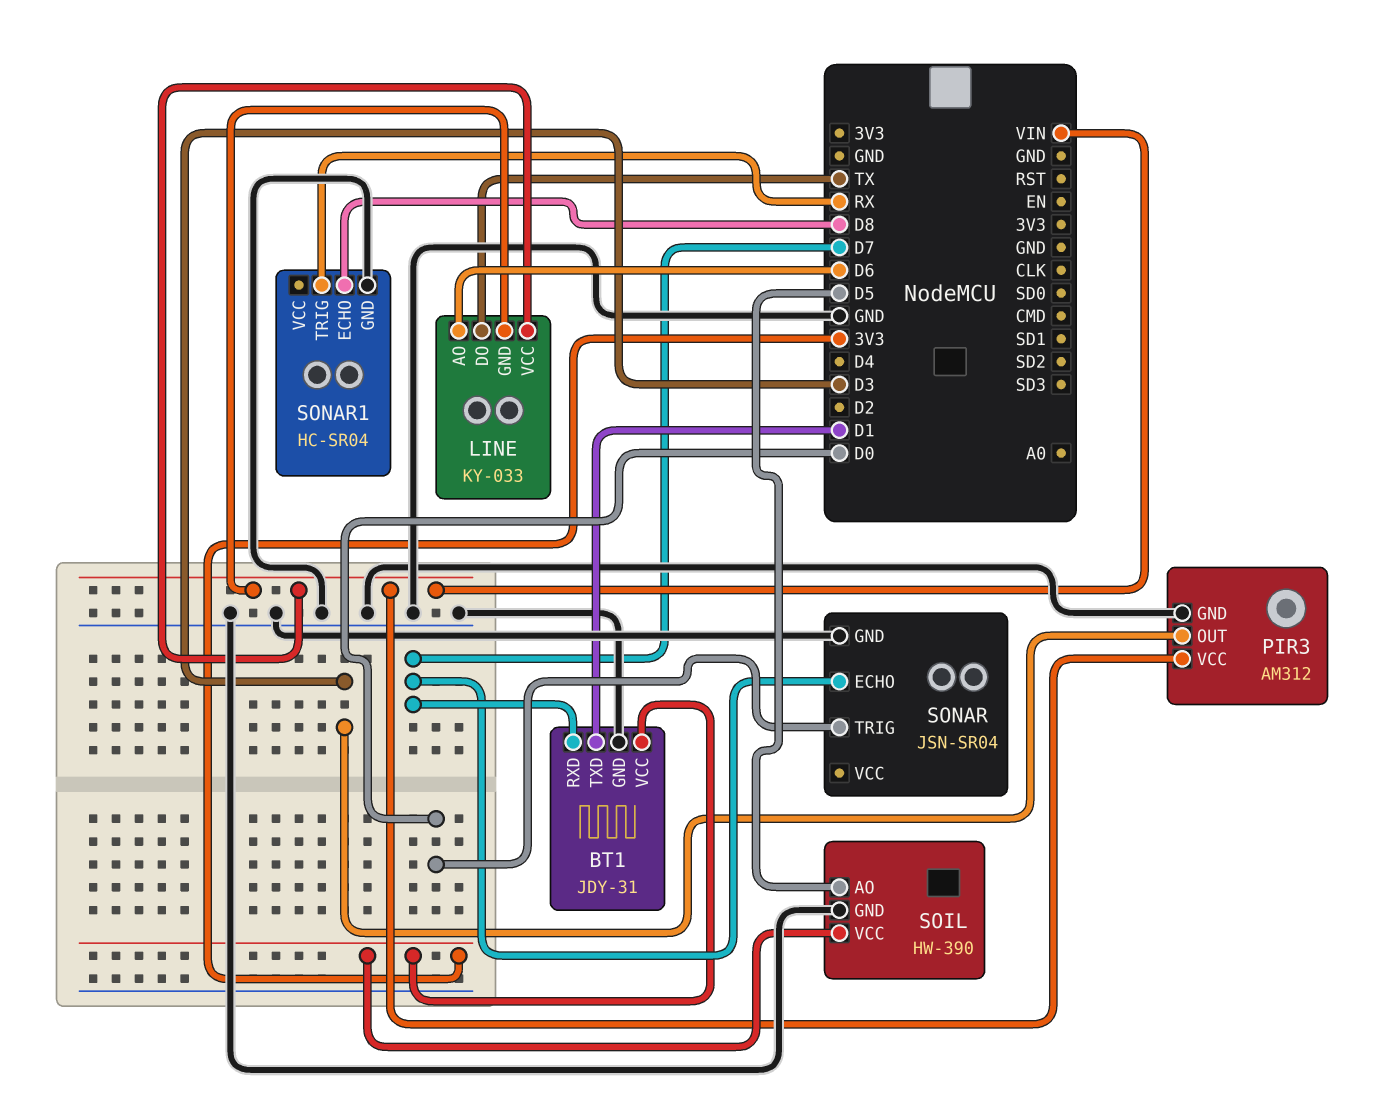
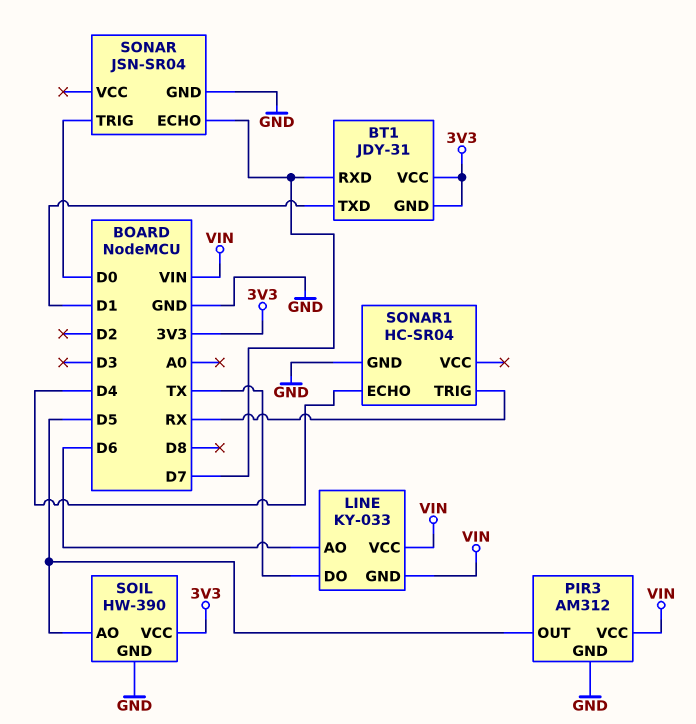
BT1 pin GND: GND -> 3V3
PIR3 pin OUT: D3 -> D5
SONAR1 pin ECHO: D8 -> D4

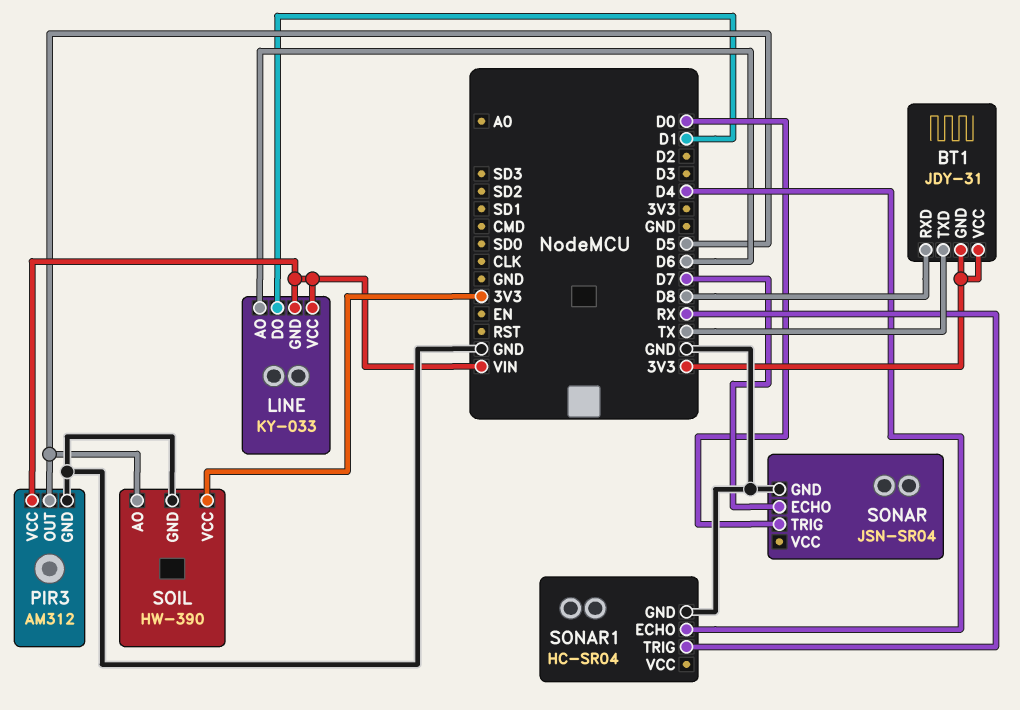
BT1 pin RXD: D7 -> D8
BT1 pin TXD: D1 -> TX
LINE pin DO: TX -> D1

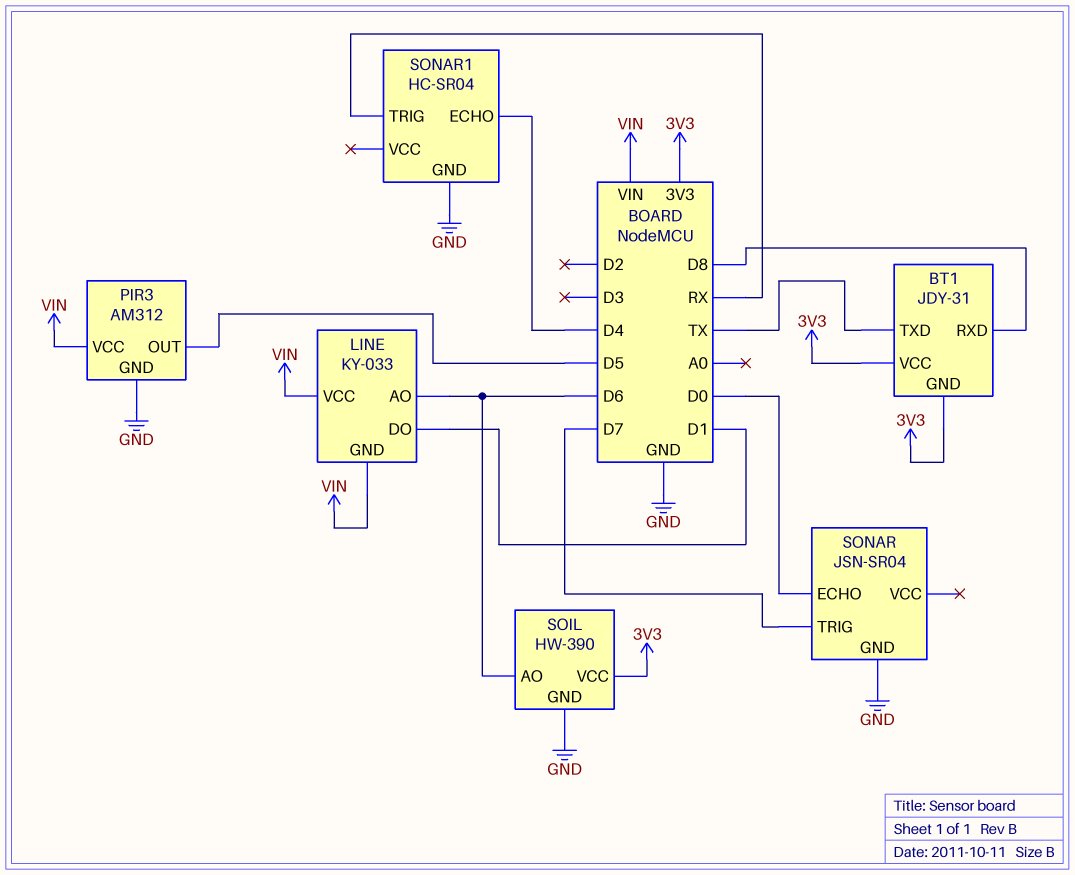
SOIL pin AO: D5 -> D6
SONAR pin ECHO: D7 -> D0
SONAR pin TRIG: D0 -> D7

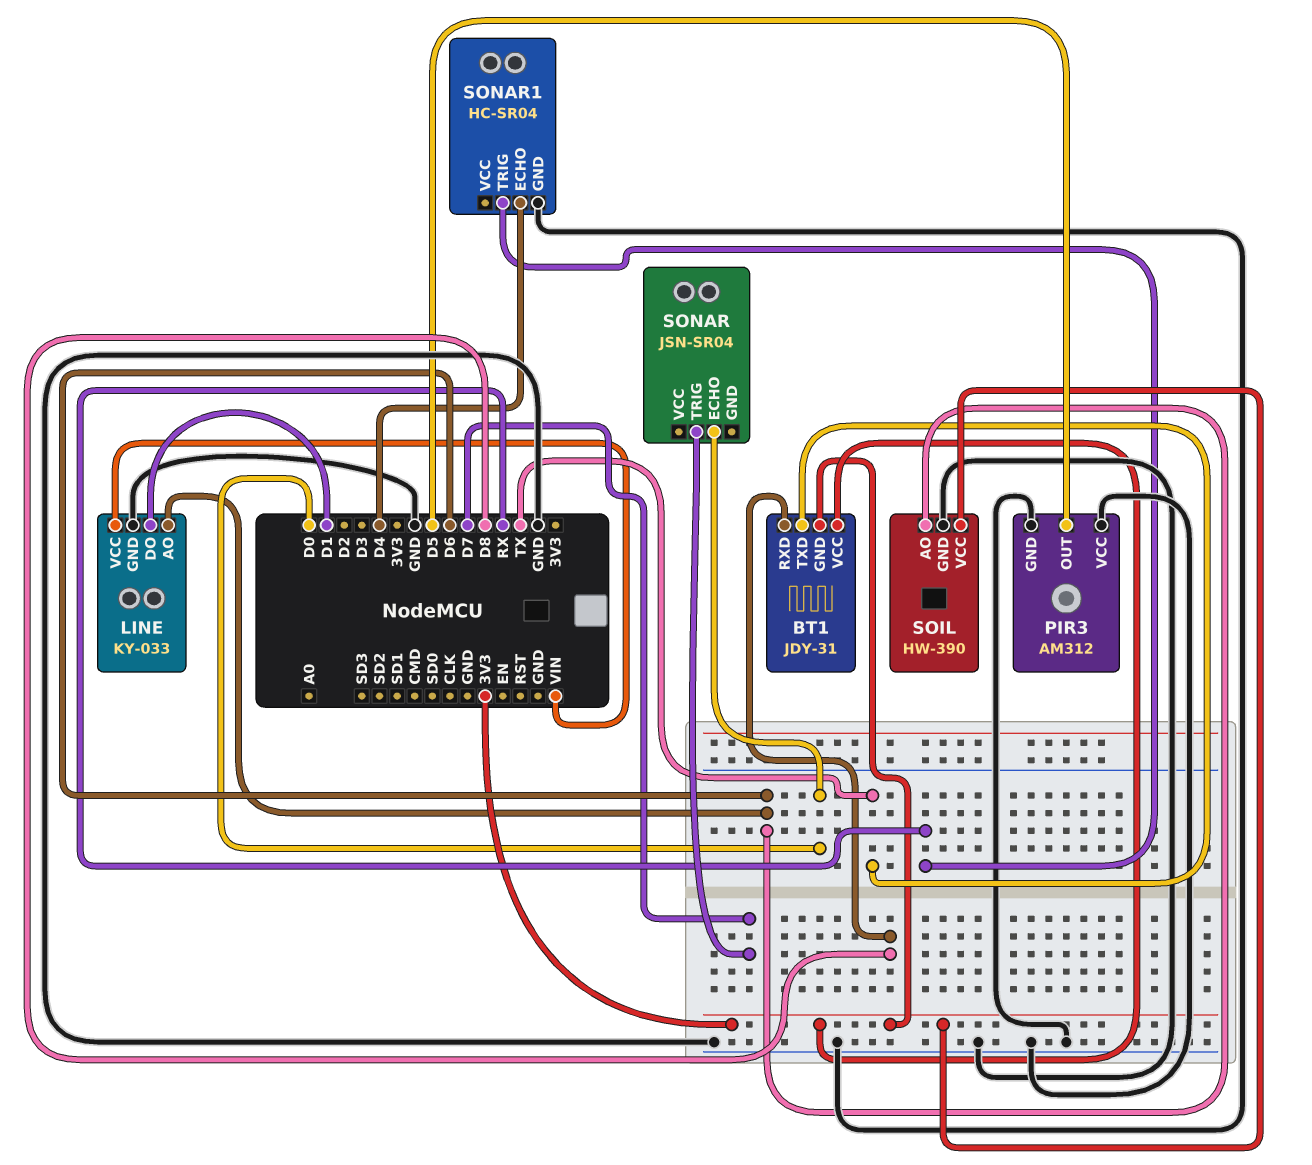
LINE pin GND: VIN -> GND
PIR3 pin VCC: VIN -> GND
SONAR pin GND: GND -> none

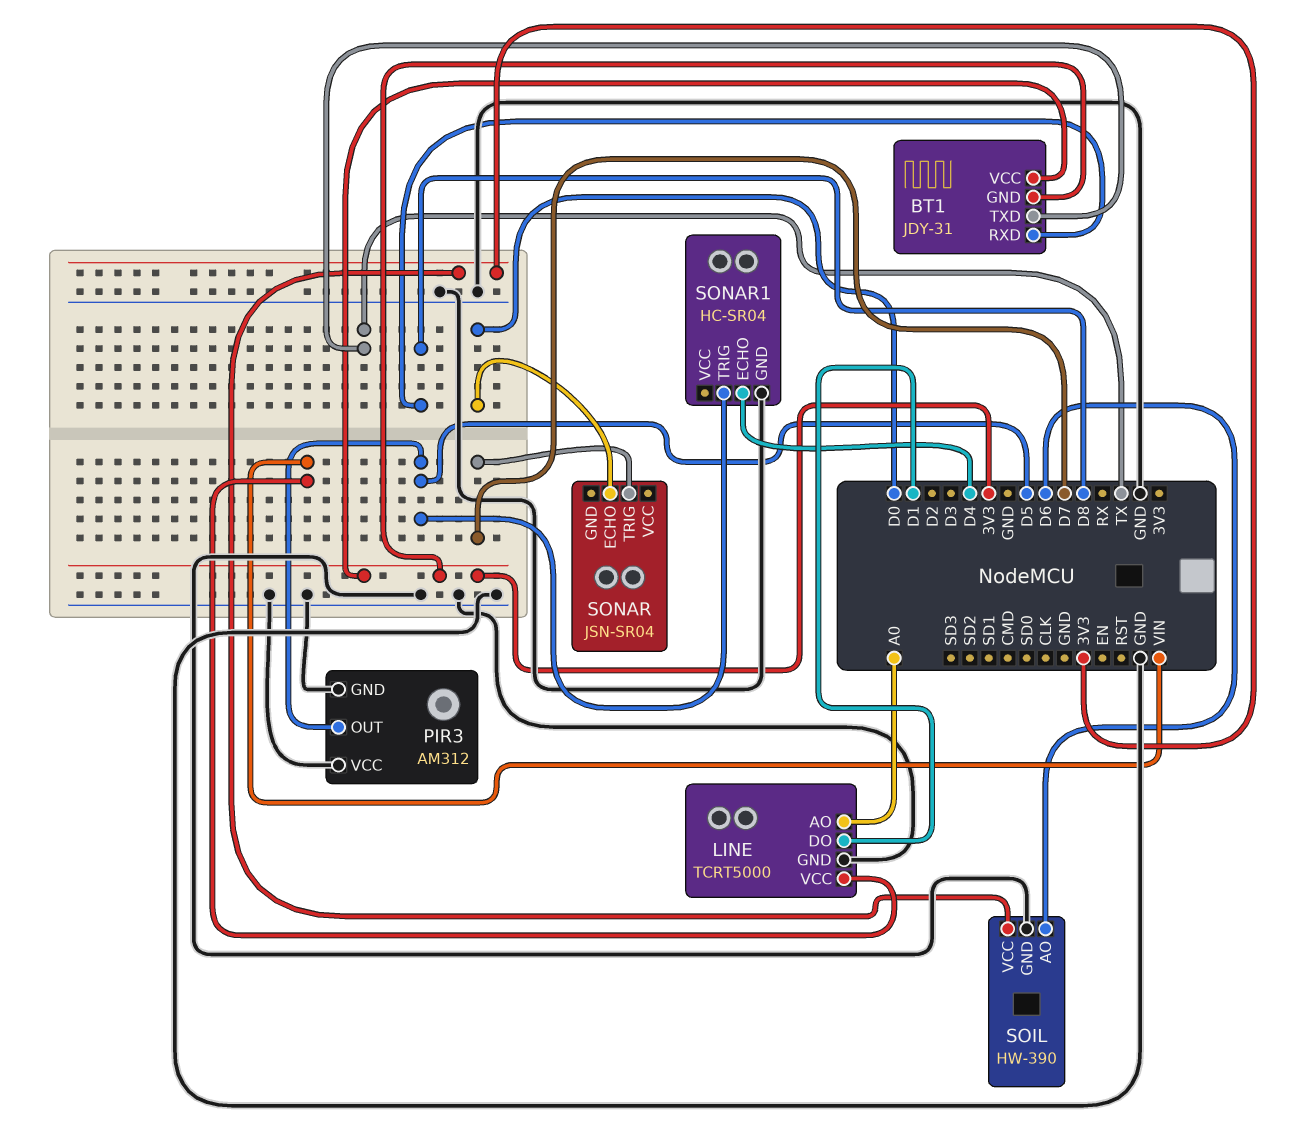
LINE: KY-033 -> TCRT5000
LINE pin AO: D6 -> A0
SONAR1 pin TRIG: RX -> D5

